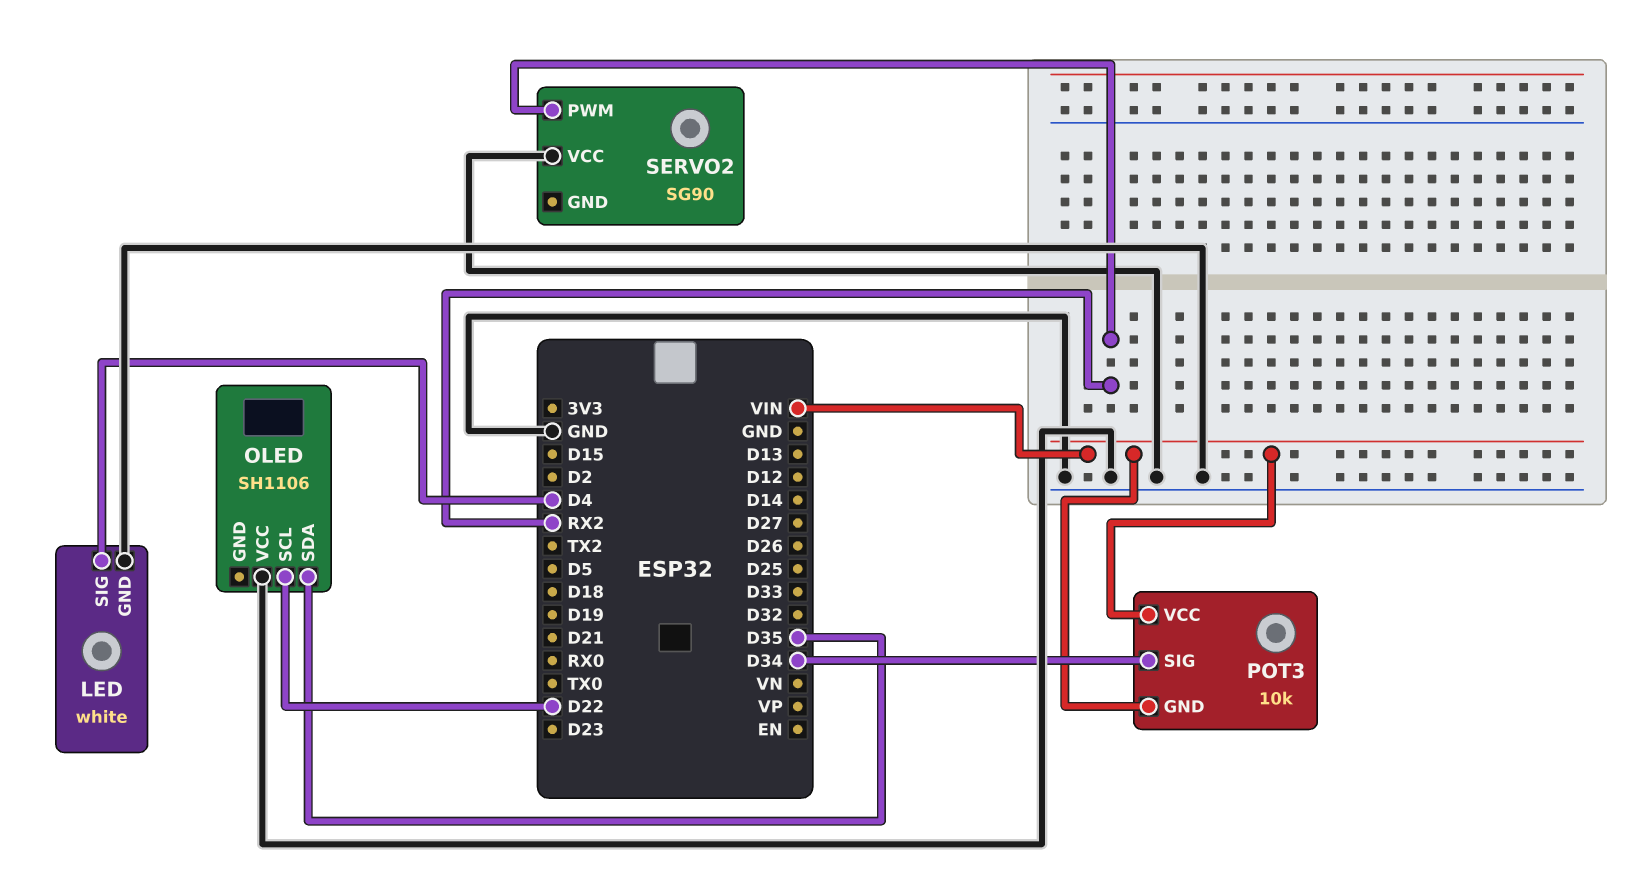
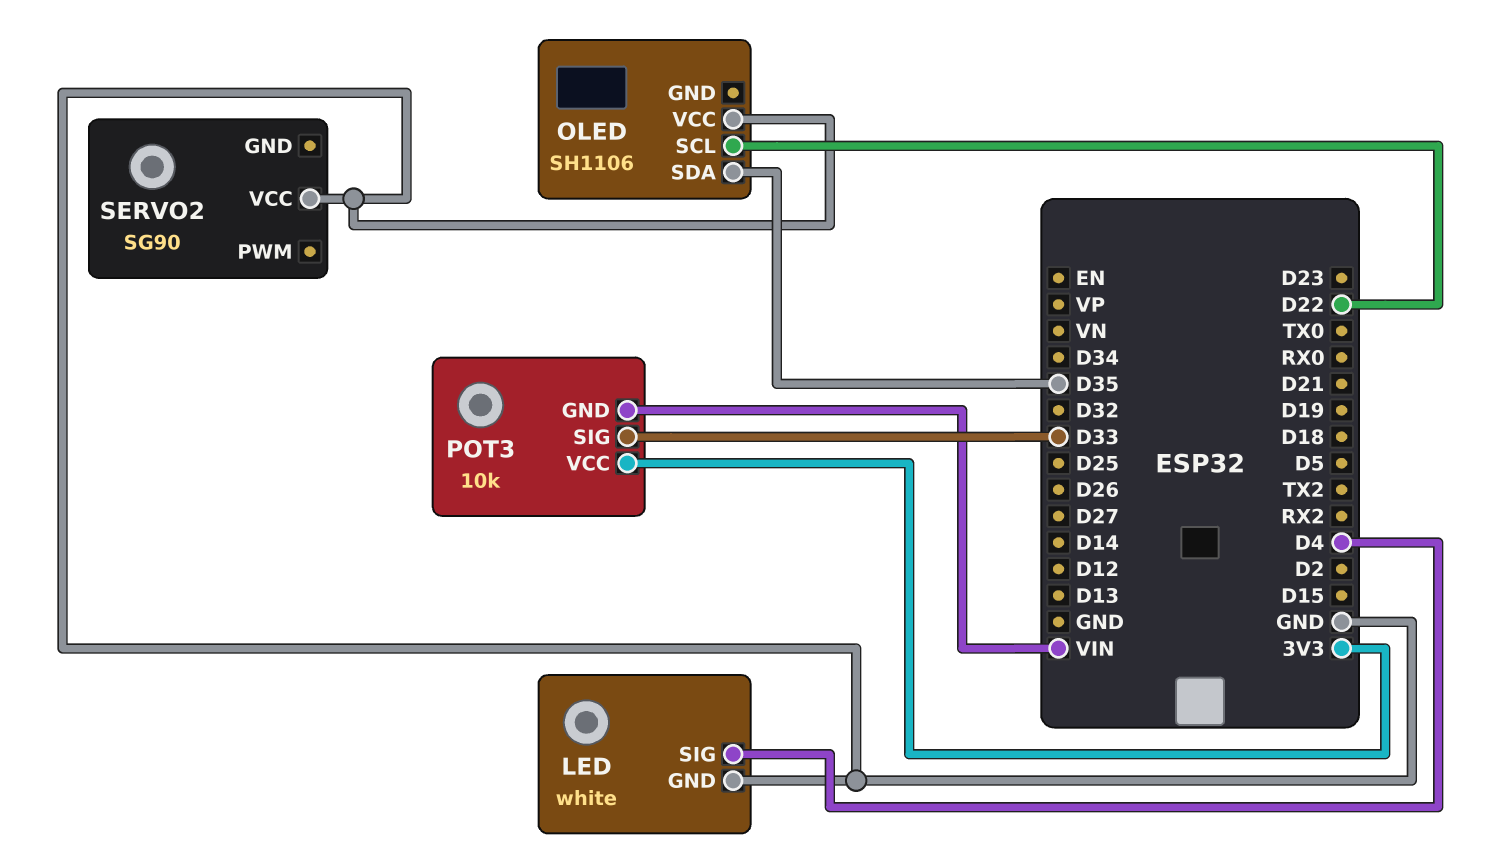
POT3 pin SIG: D34 -> D33
POT3 pin VCC: VIN -> 3V3
SERVO2 pin PWM: RX2 -> none

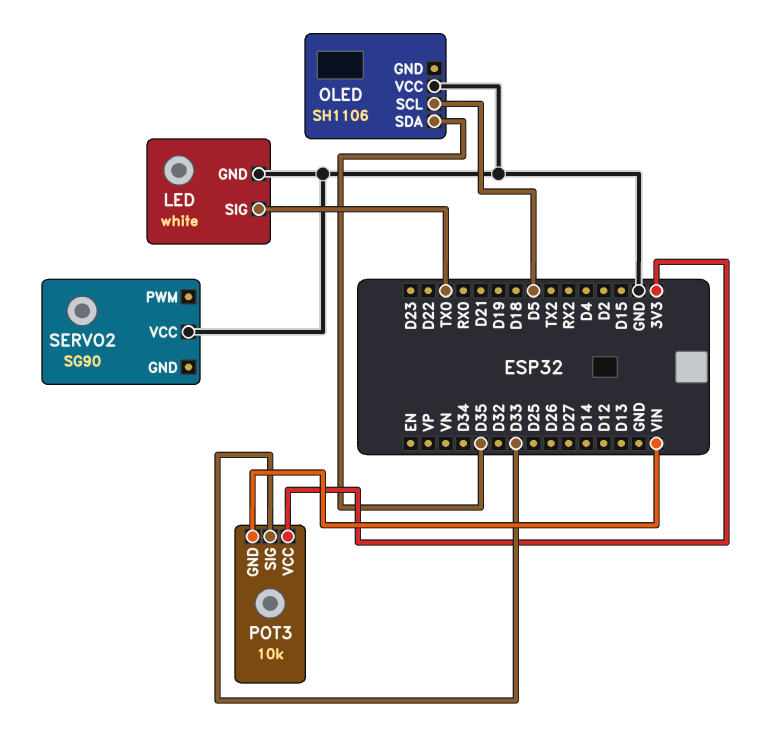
LED pin SIG: D4 -> TX0
OLED pin SCL: D22 -> D5

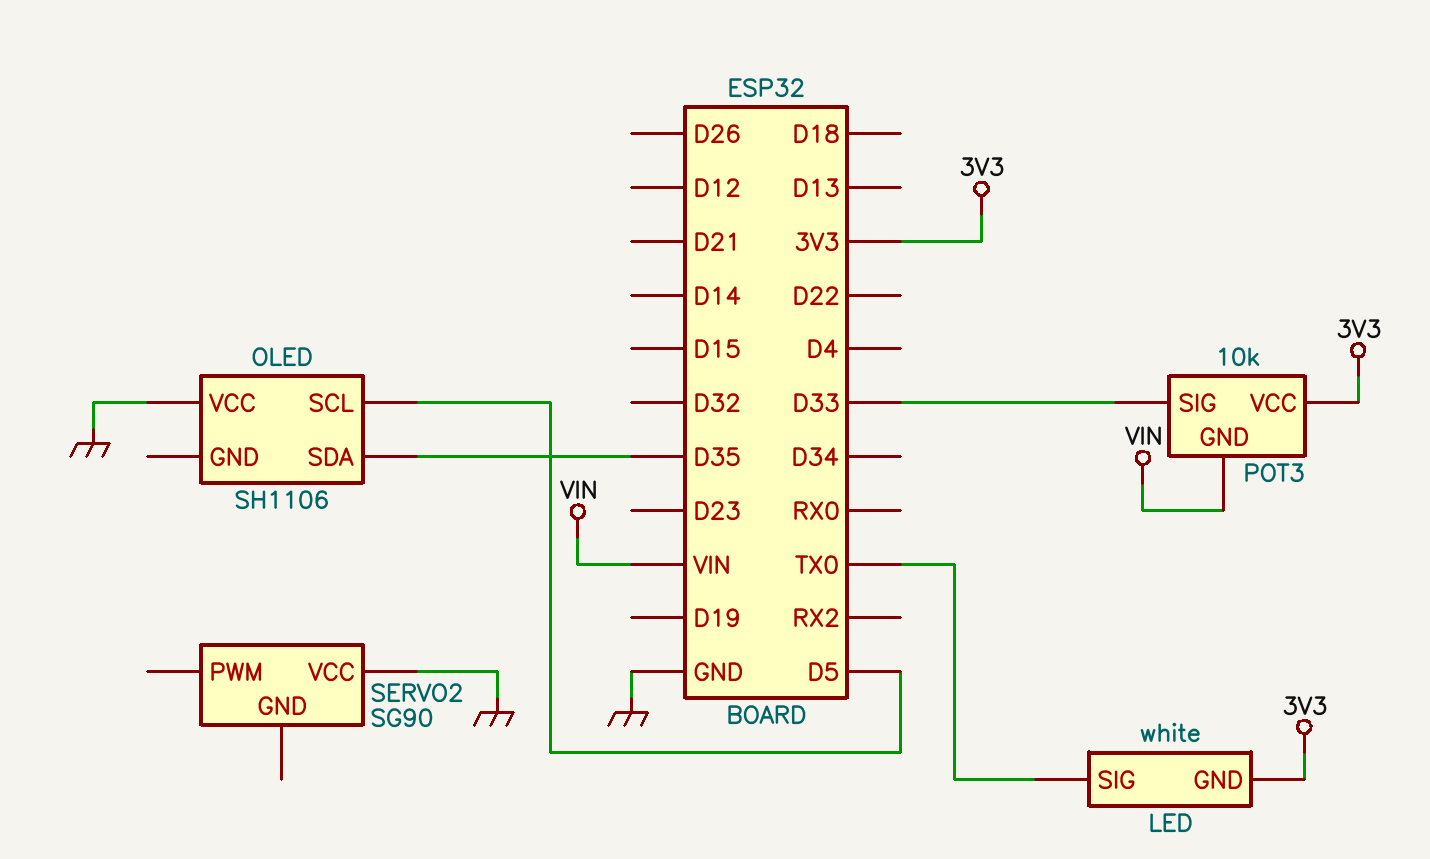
LED pin GND: GND -> 3V3

